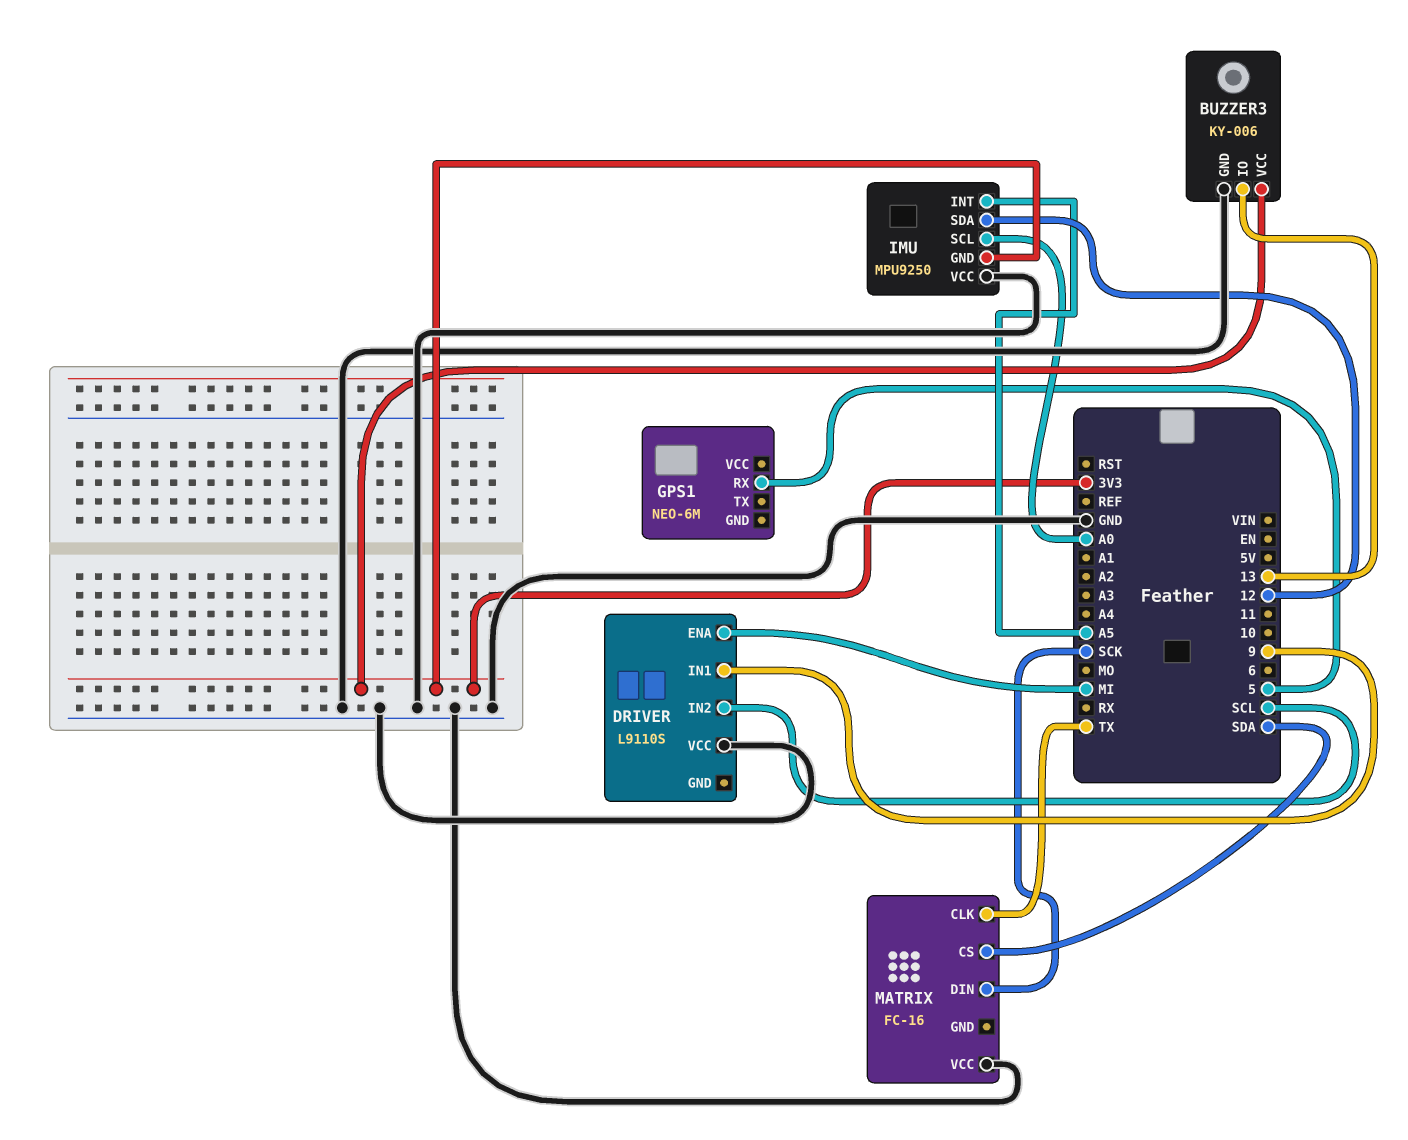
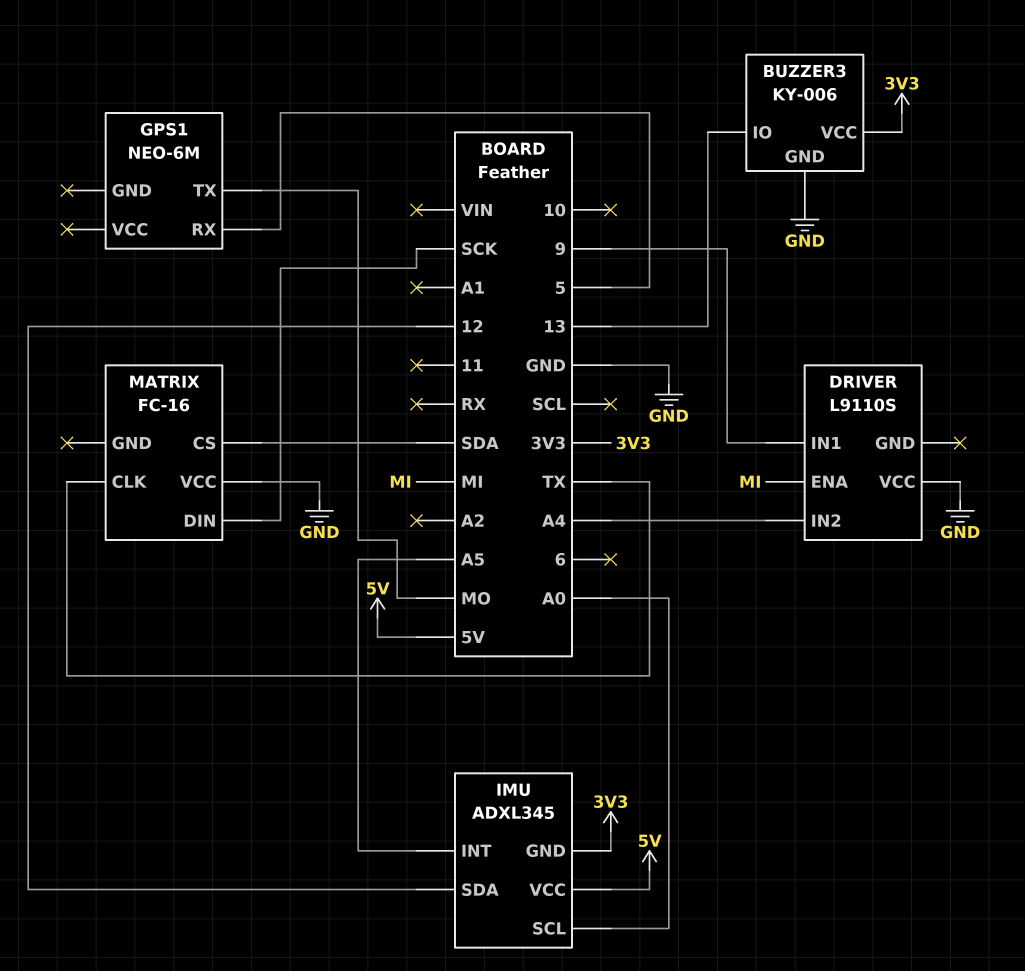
DRIVER pin IN2: SCL -> A4
GPS1 pin TX: none -> MO
IMU: MPU9250 -> ADXL345
IMU pin VCC: GND -> 5V

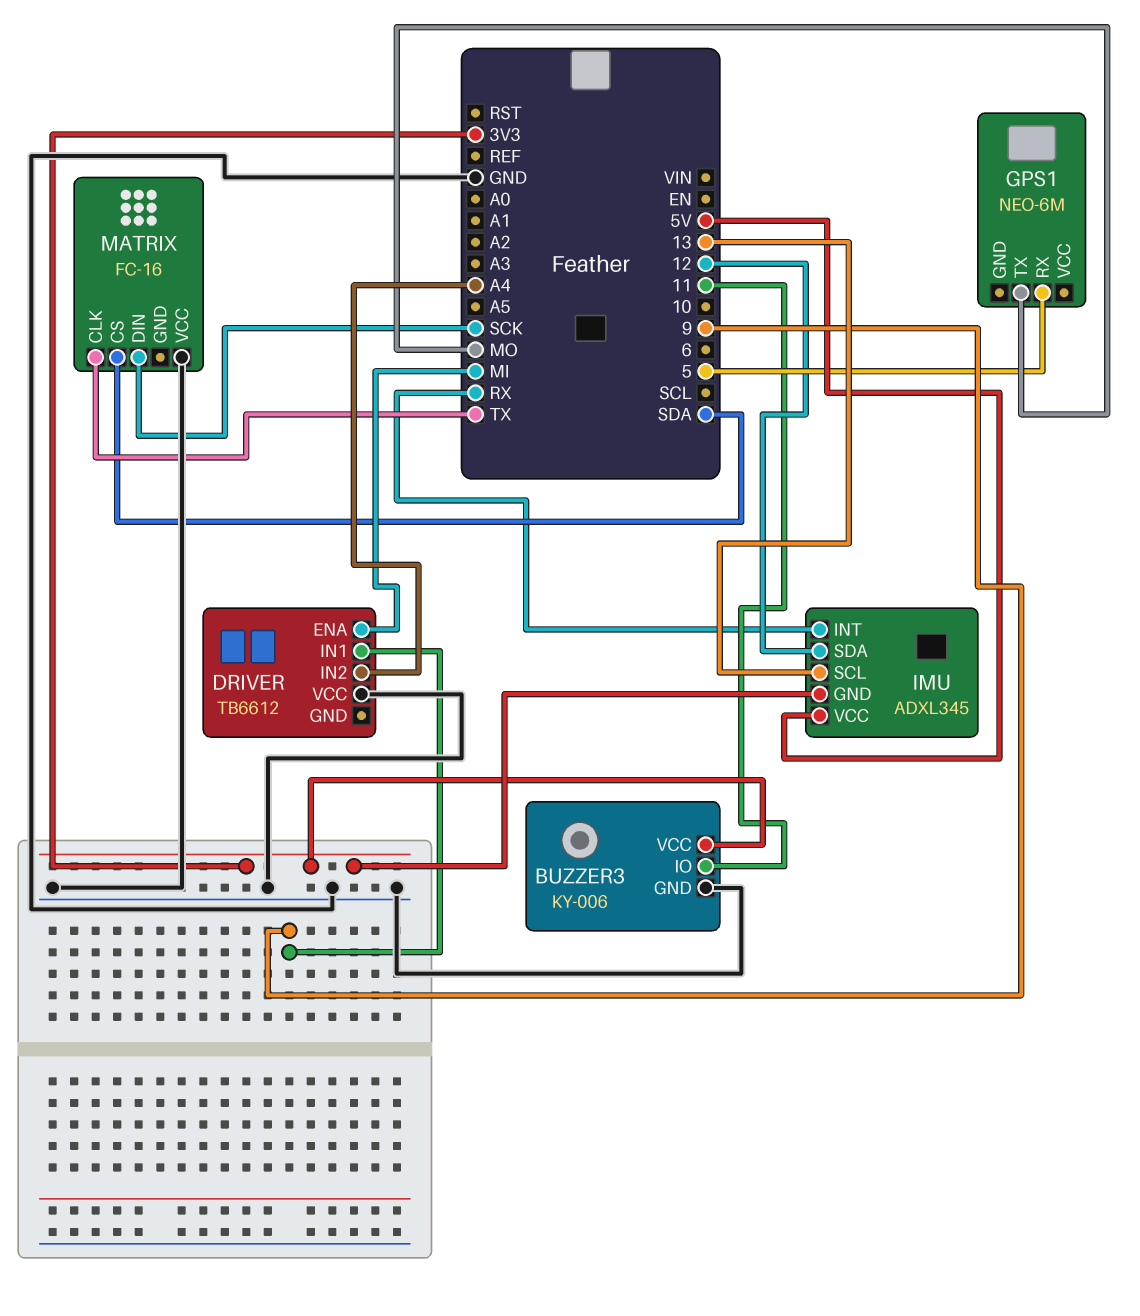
BUZZER3 pin IO: 13 -> 11
DRIVER: L9110S -> TB6612
IMU pin INT: A5 -> RX
IMU pin SCL: A0 -> 13

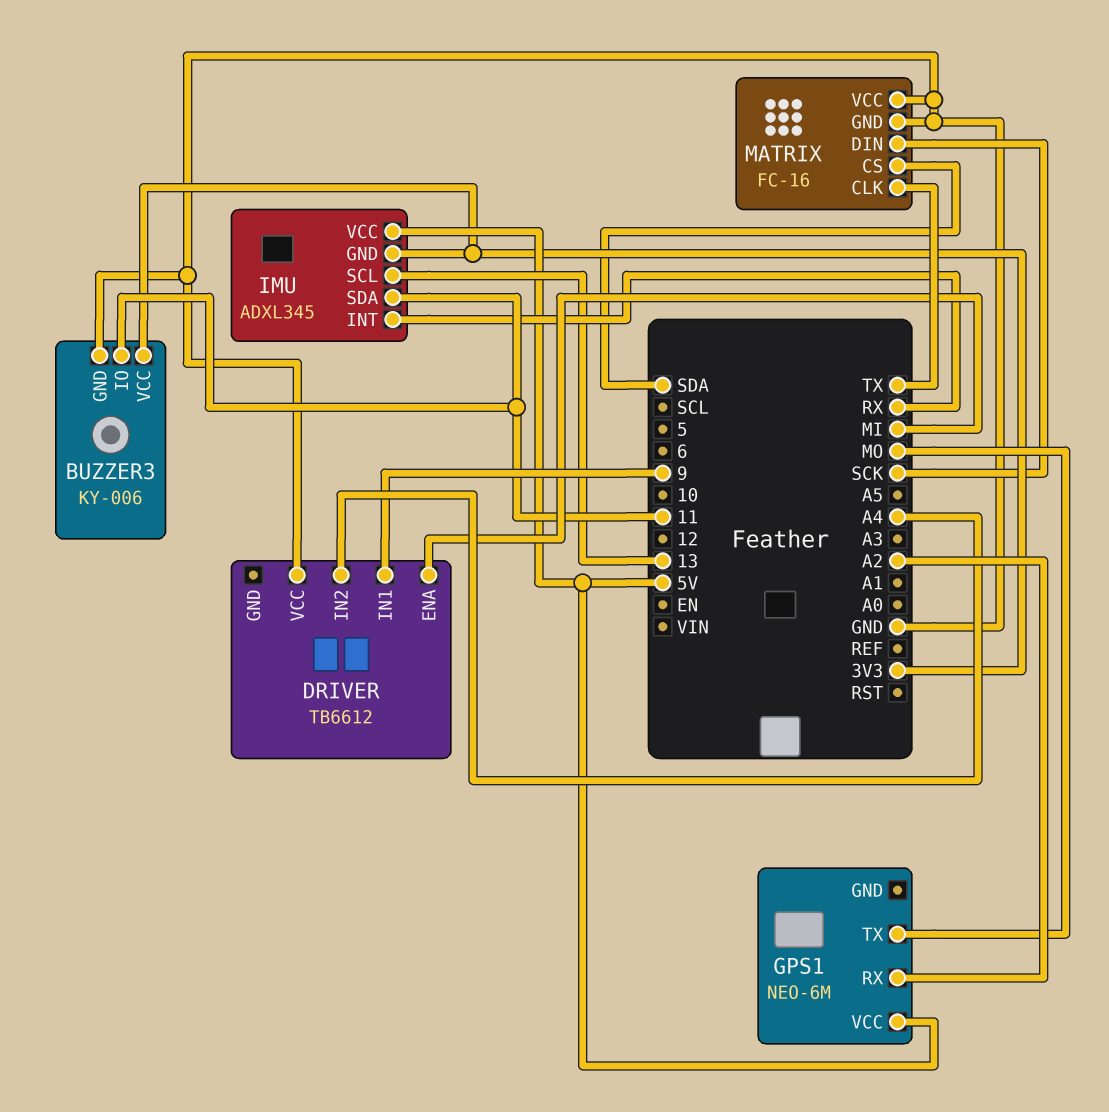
GPS1 pin RX: 5 -> A2
GPS1 pin VCC: none -> 5V
IMU pin SDA: 12 -> 11
MATRIX pin GND: none -> GND

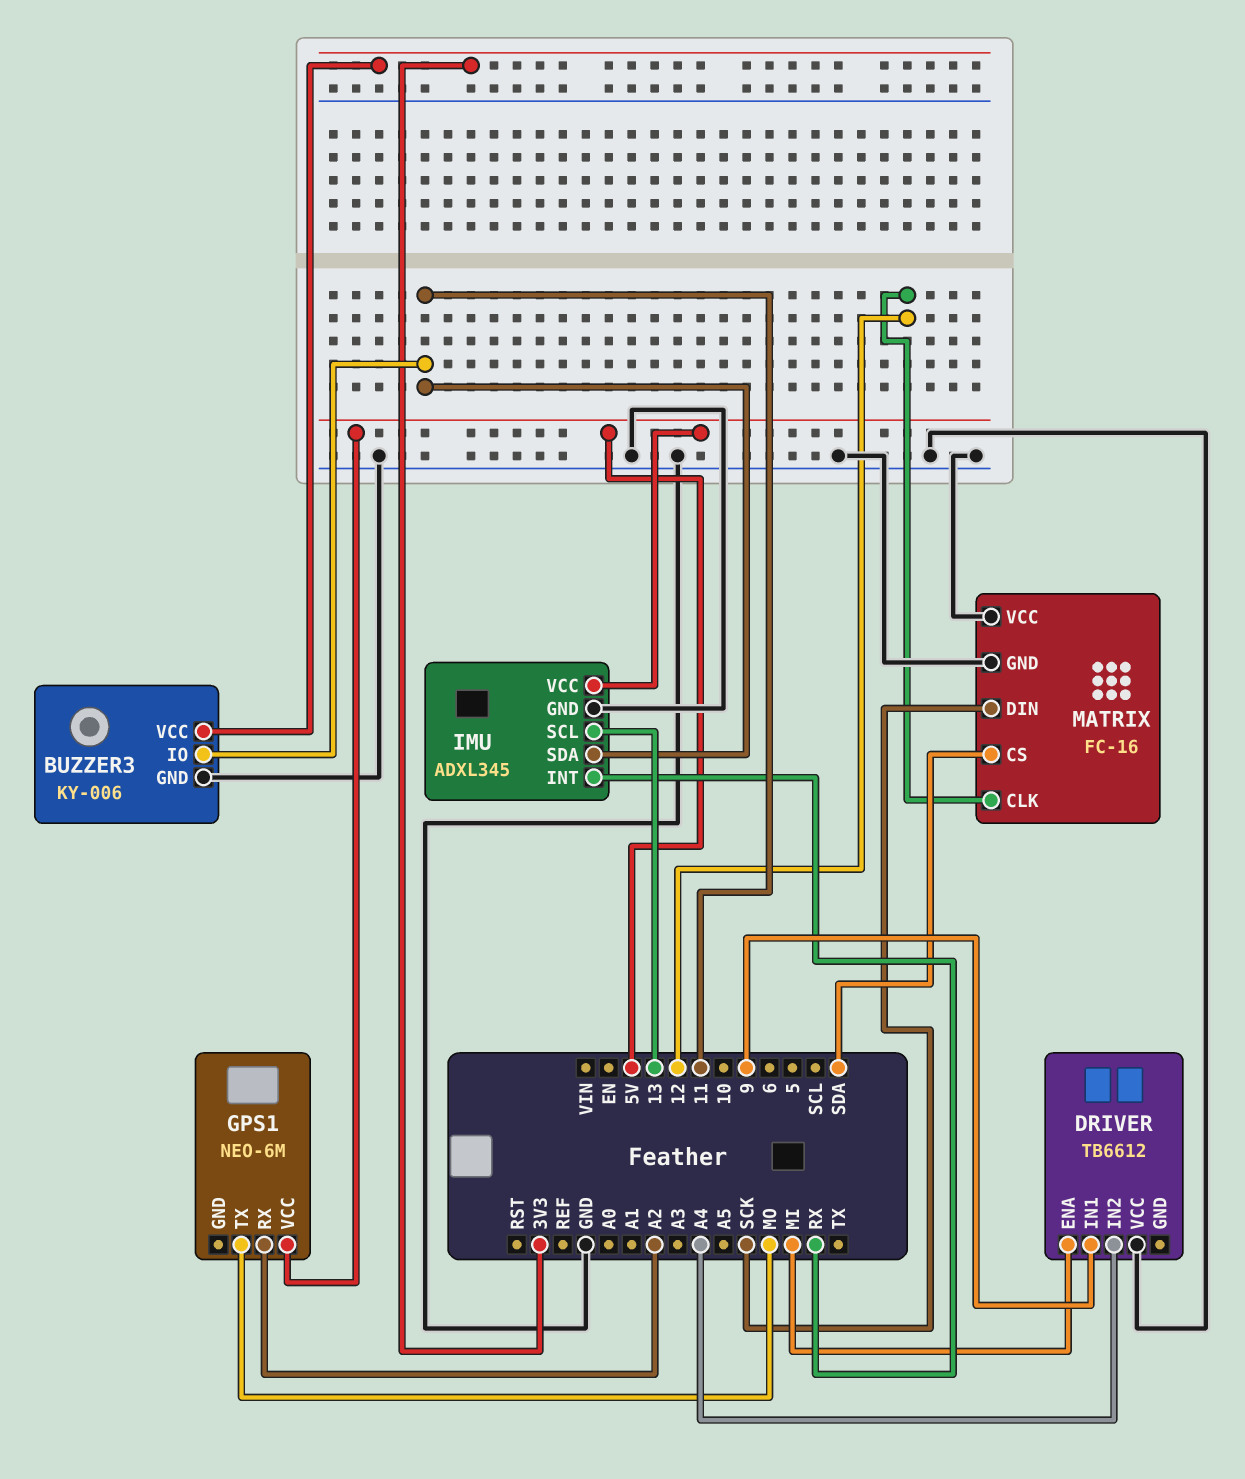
IMU pin GND: 3V3 -> GND
MATRIX pin CLK: TX -> 12

